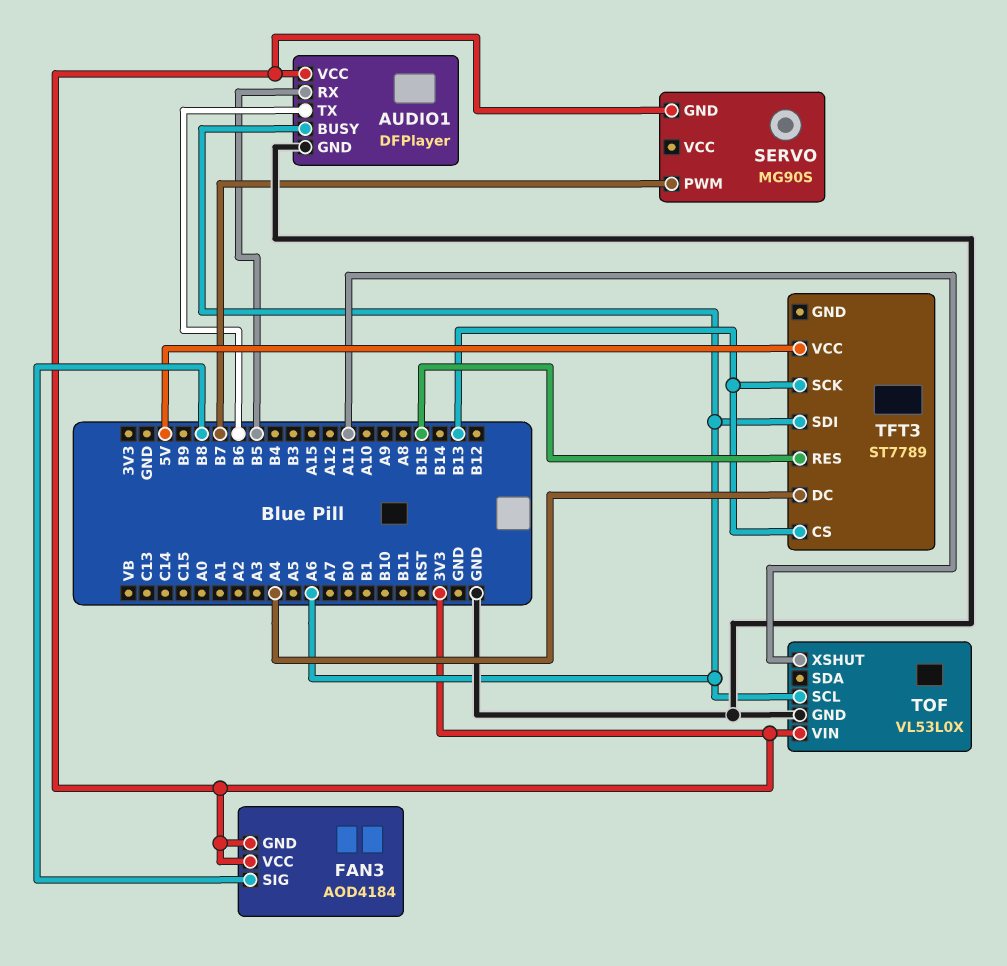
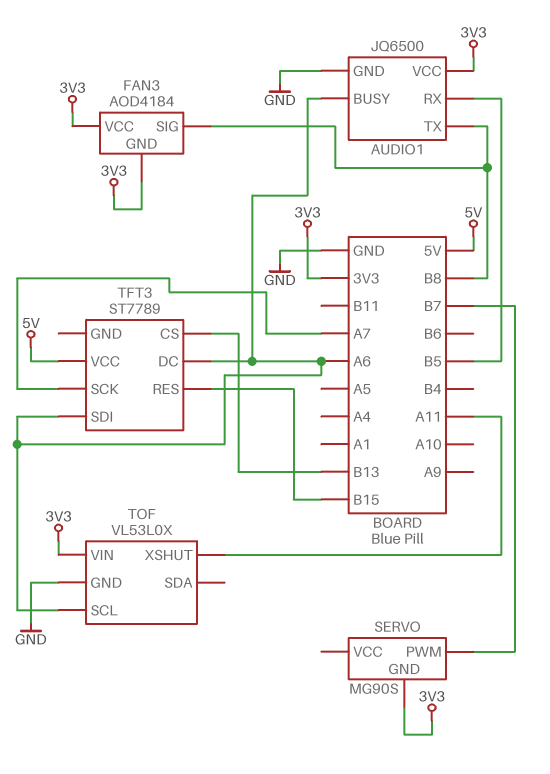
AUDIO1: DFPlayer -> JQ6500
AUDIO1 pin TX: B6 -> B8
TFT3 pin DC: A4 -> A6
TFT3 pin SCK: B13 -> A7

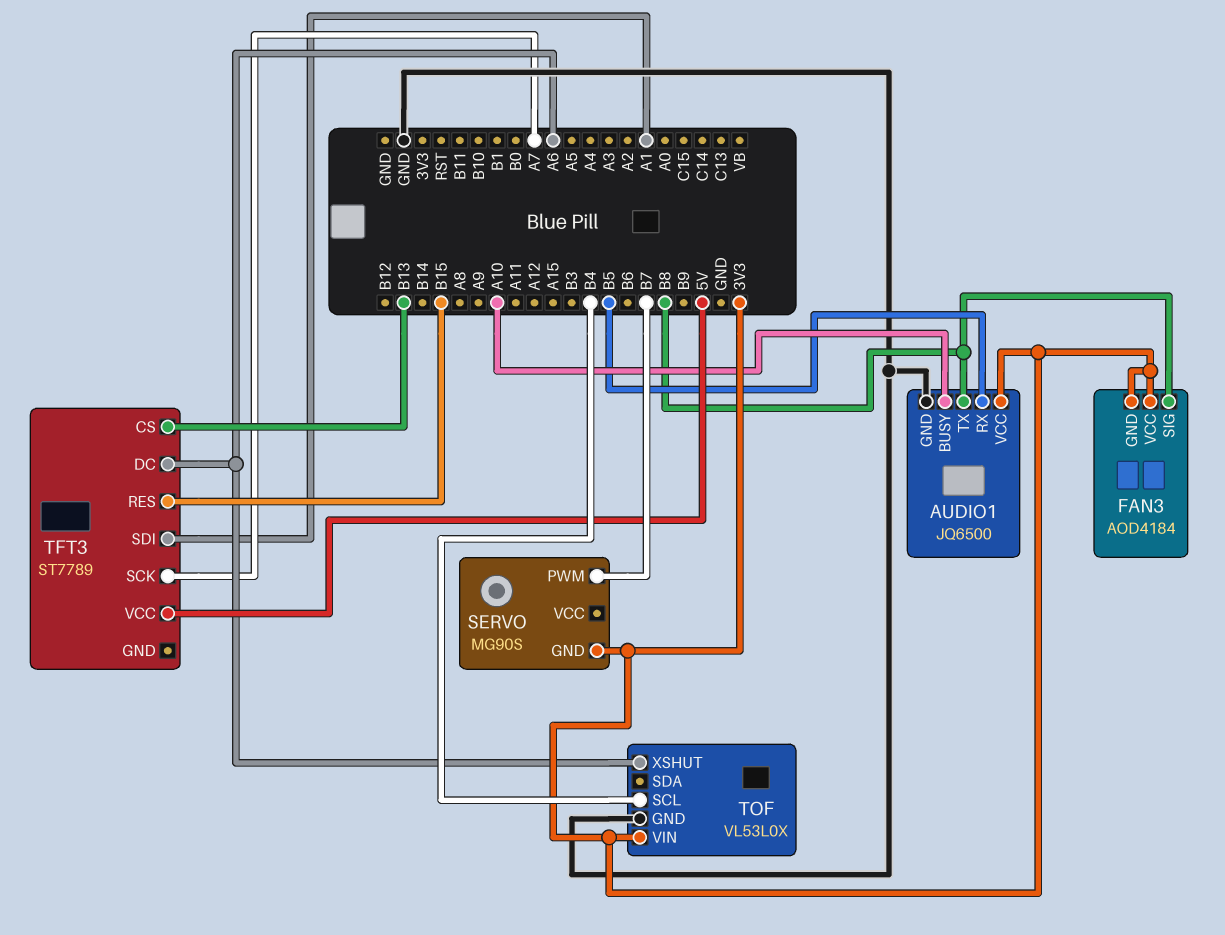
AUDIO1 pin BUSY: A6 -> A10
TFT3 pin SDI: A6 -> A1
TOF pin SCL: A6 -> B4
TOF pin XSHUT: A11 -> A6

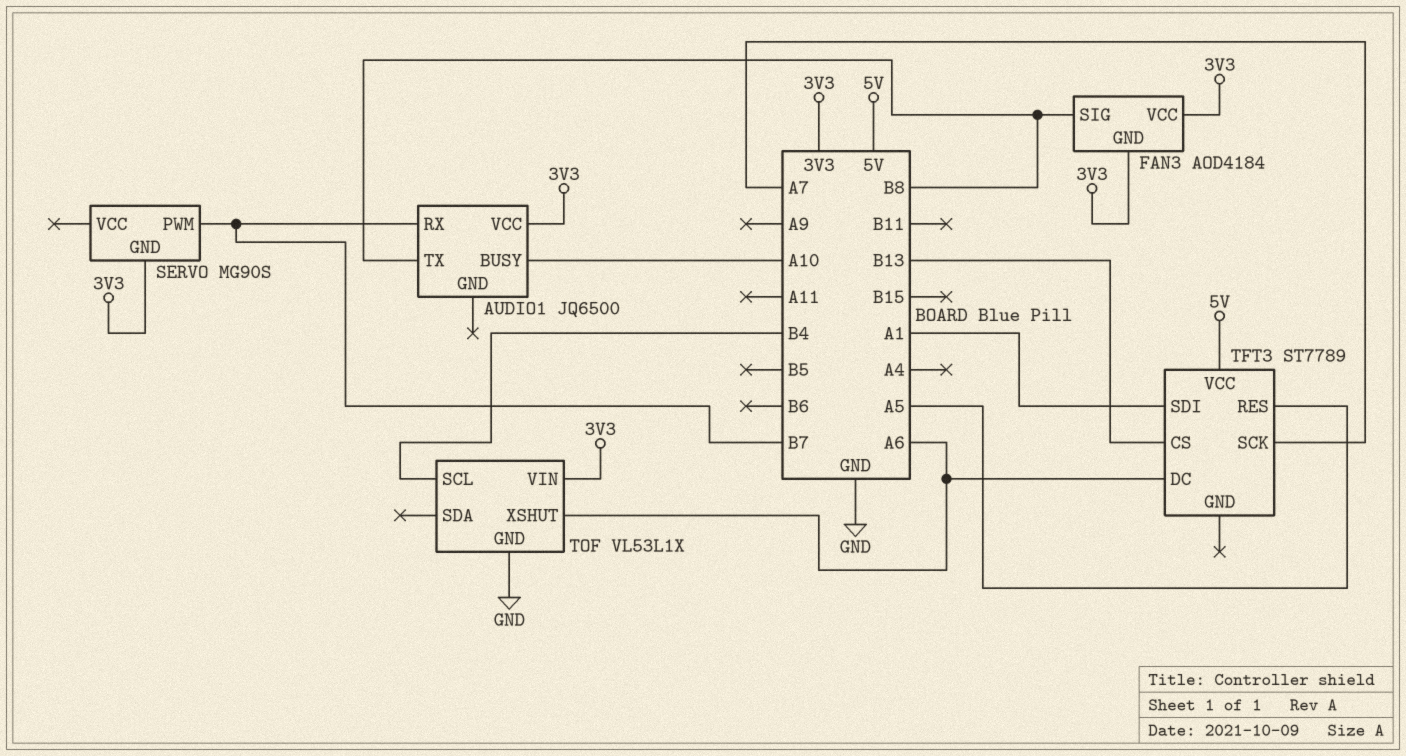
AUDIO1 pin GND: GND -> none
AUDIO1 pin RX: B5 -> B7
TFT3 pin RES: B15 -> A5
TOF: VL53L0X -> VL53L1X

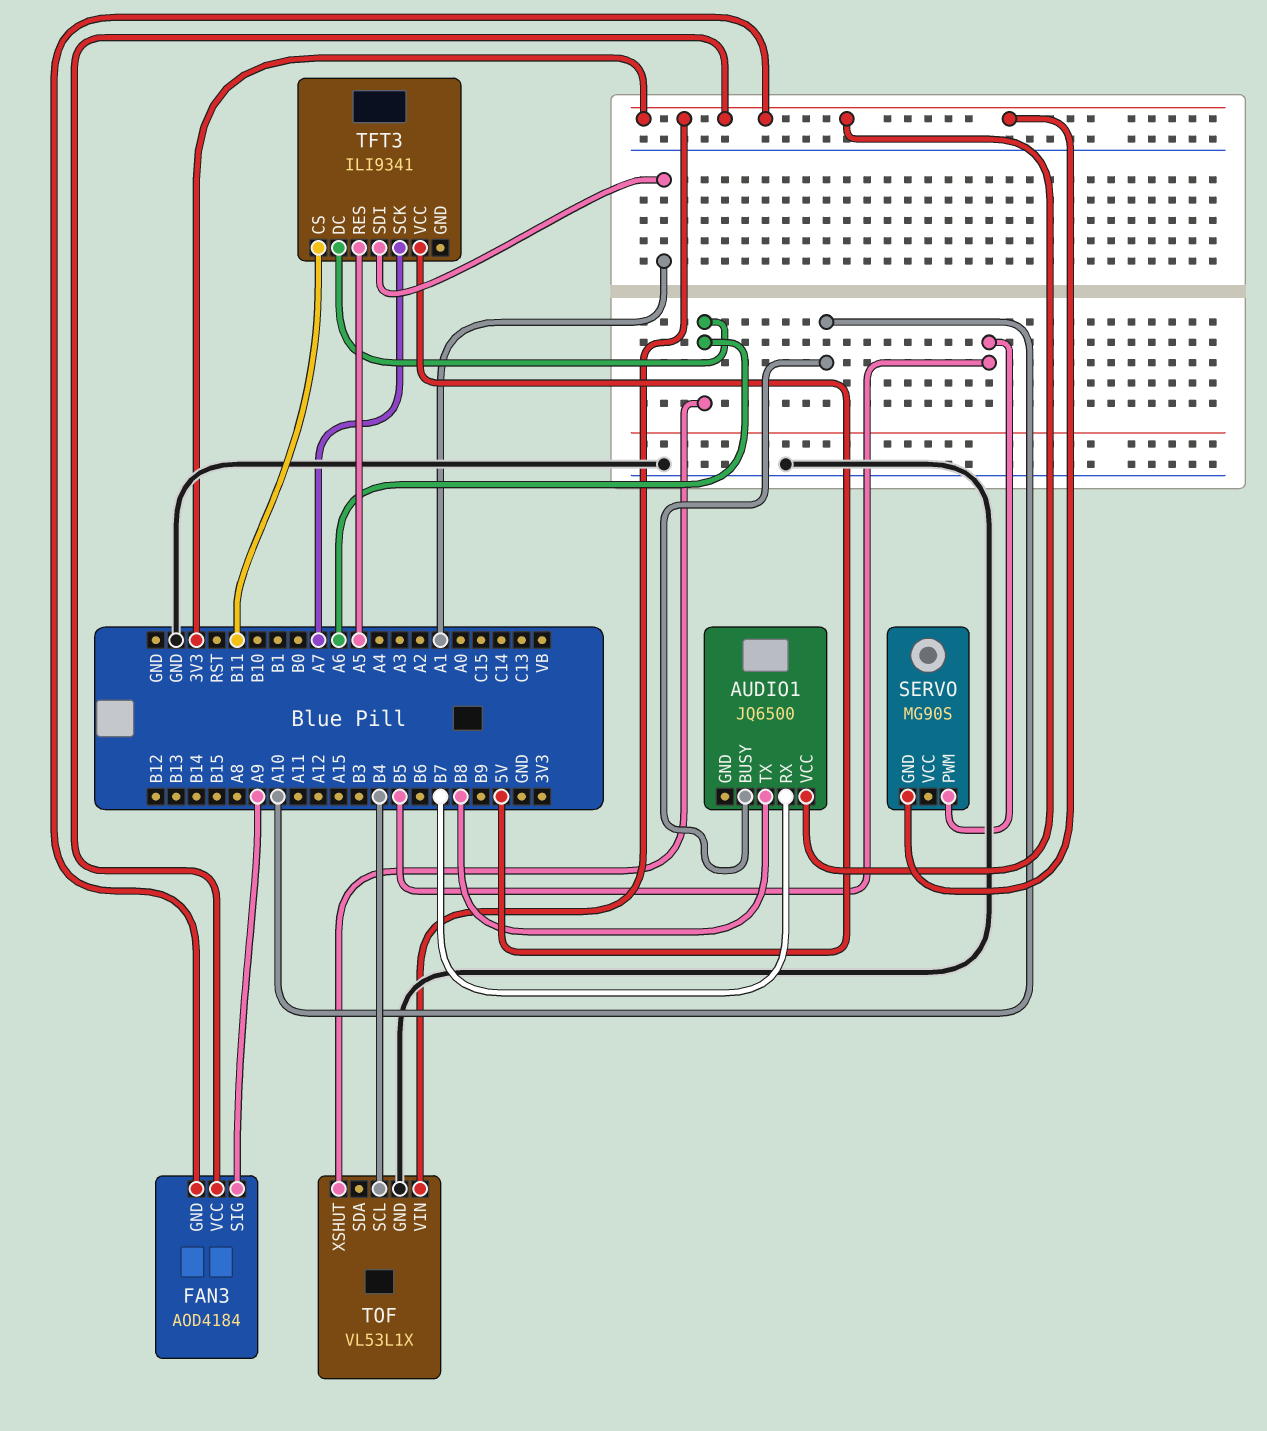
FAN3 pin SIG: B8 -> A9
SERVO pin PWM: B7 -> B5
TFT3: ST7789 -> ILI9341
TFT3 pin CS: B13 -> B11

